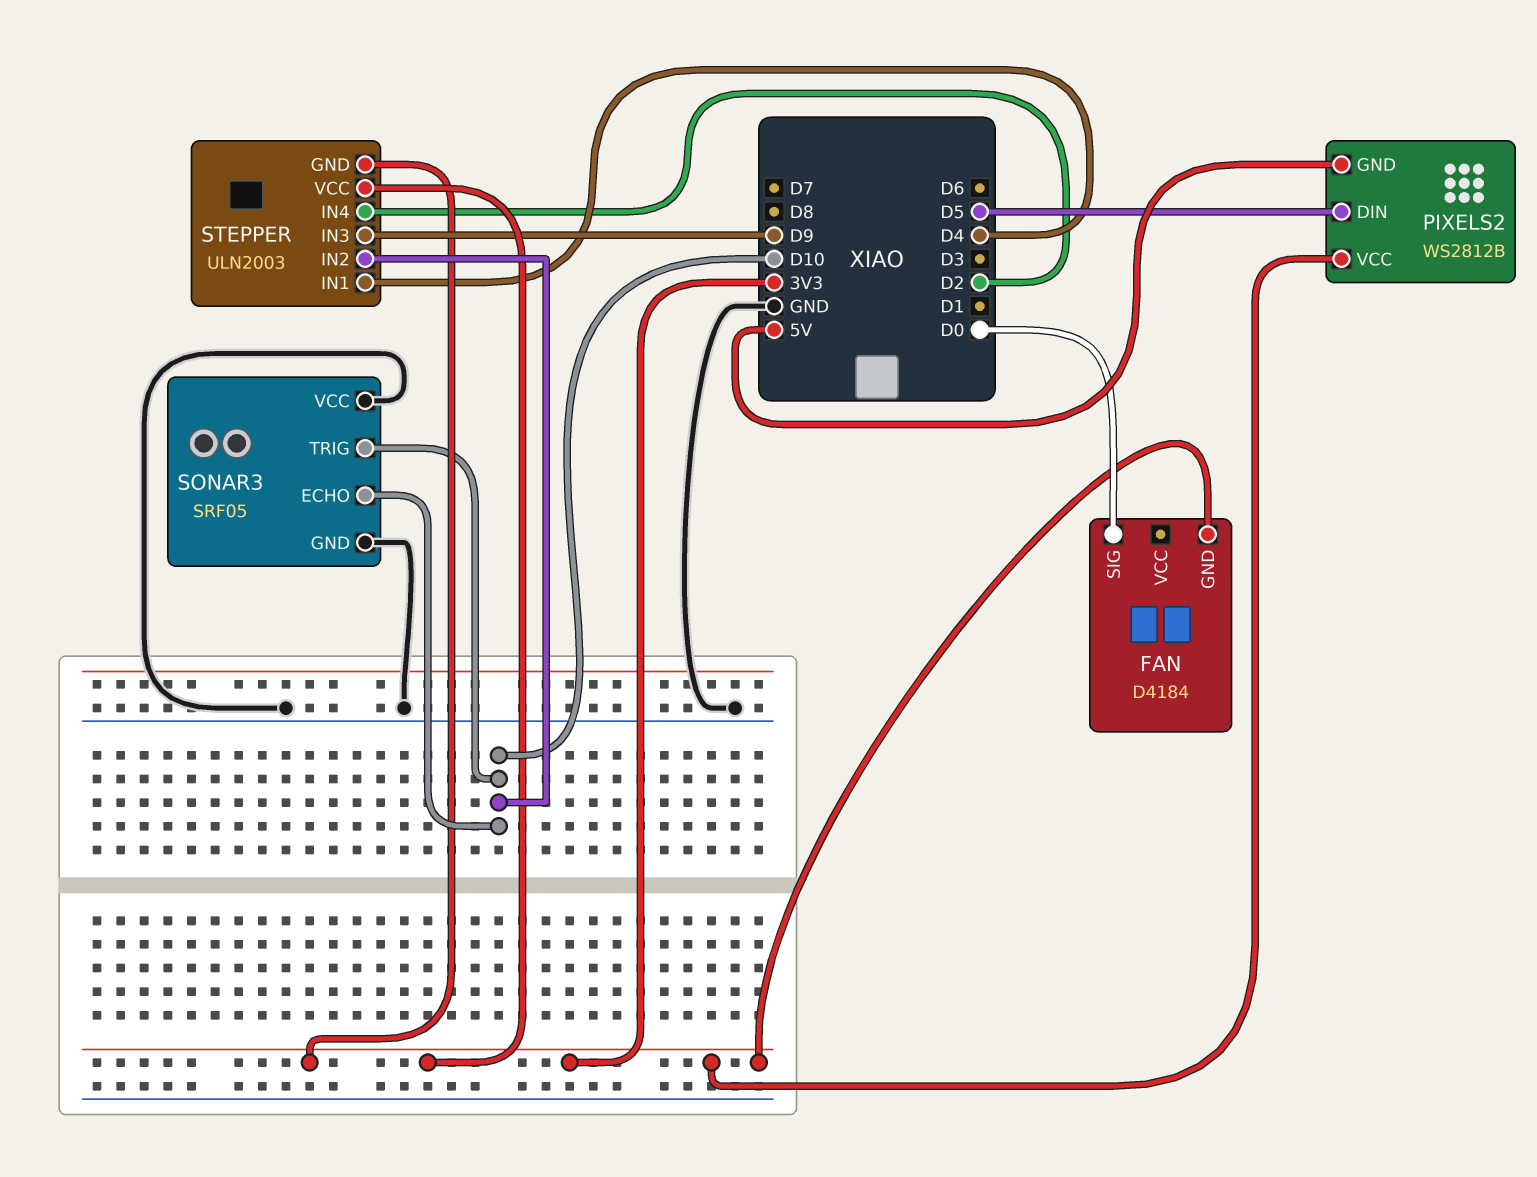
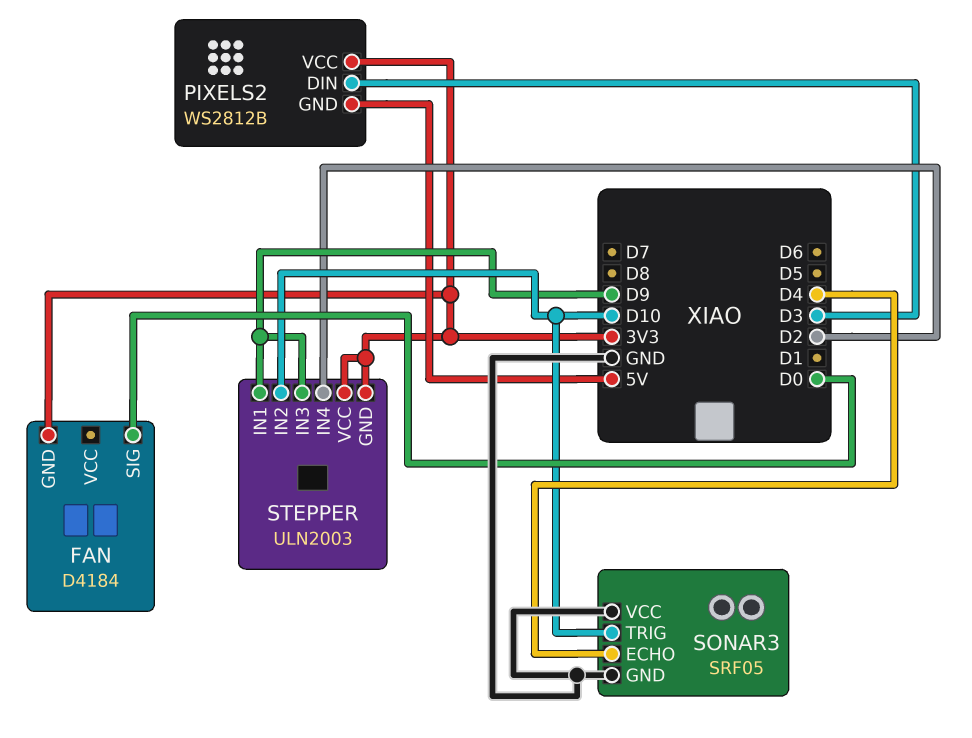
PIXELS2 pin DIN: D5 -> D3
SONAR3 pin ECHO: D10 -> D4
STEPPER pin IN1: D4 -> D9

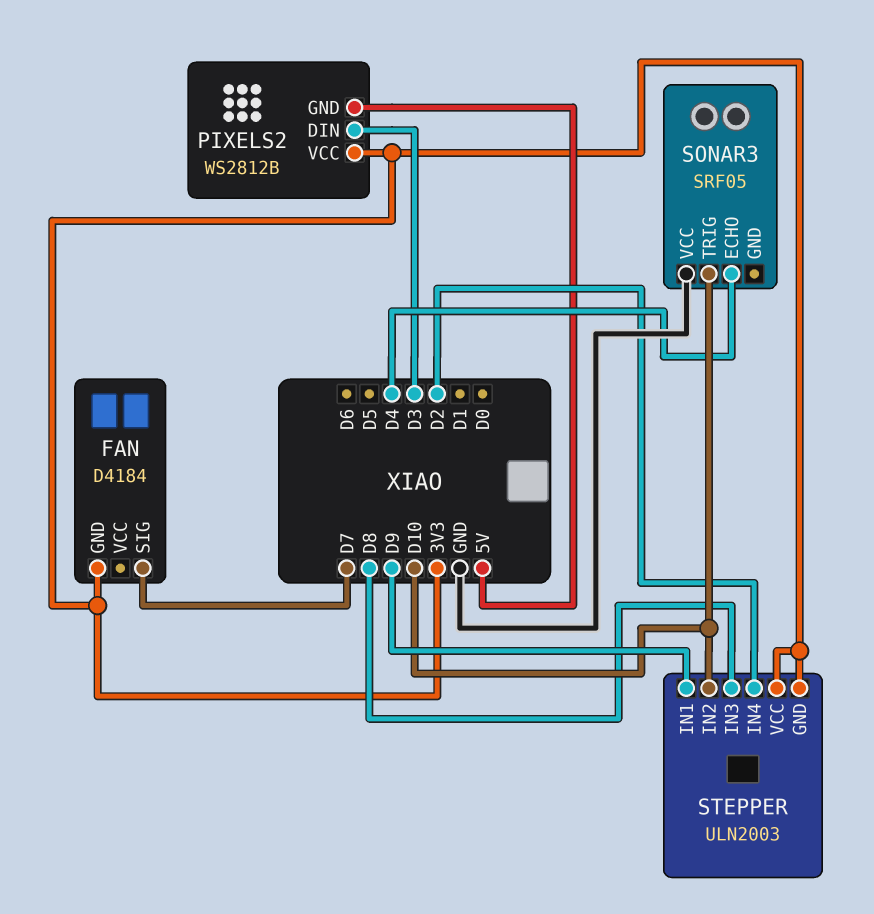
FAN pin SIG: D0 -> D7
SONAR3 pin GND: GND -> none
STEPPER pin IN3: D9 -> D8

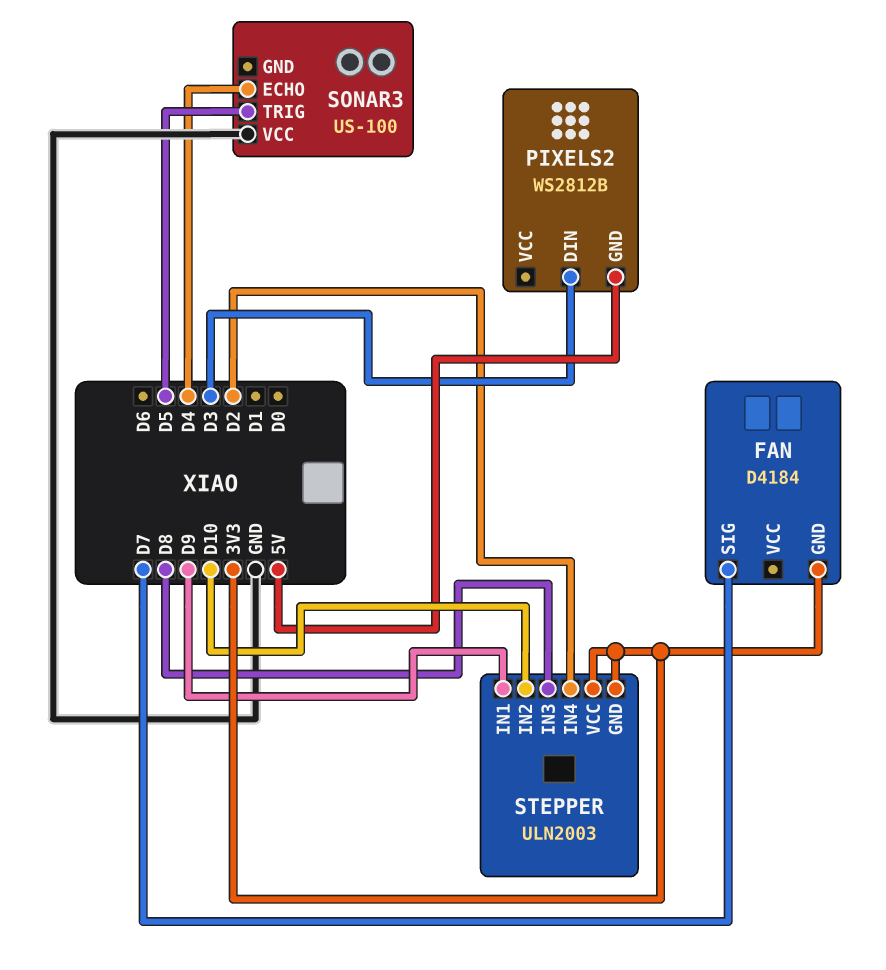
PIXELS2 pin VCC: 3V3 -> none
SONAR3: SRF05 -> US-100
SONAR3 pin TRIG: D10 -> D5

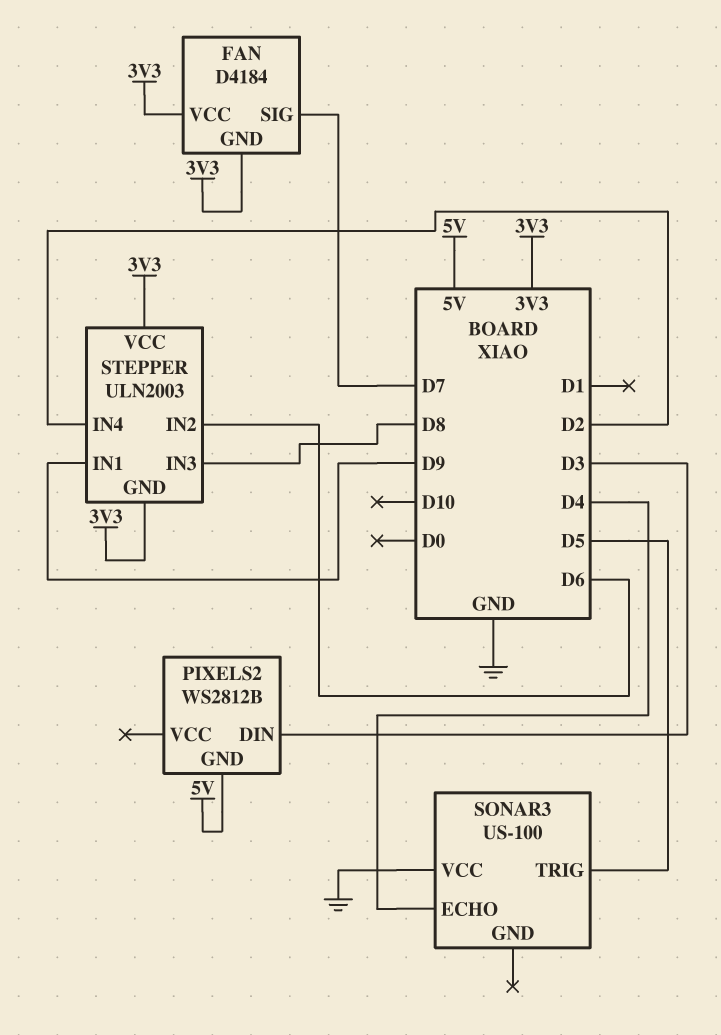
FAN pin VCC: none -> 3V3
STEPPER pin IN2: D10 -> D6

